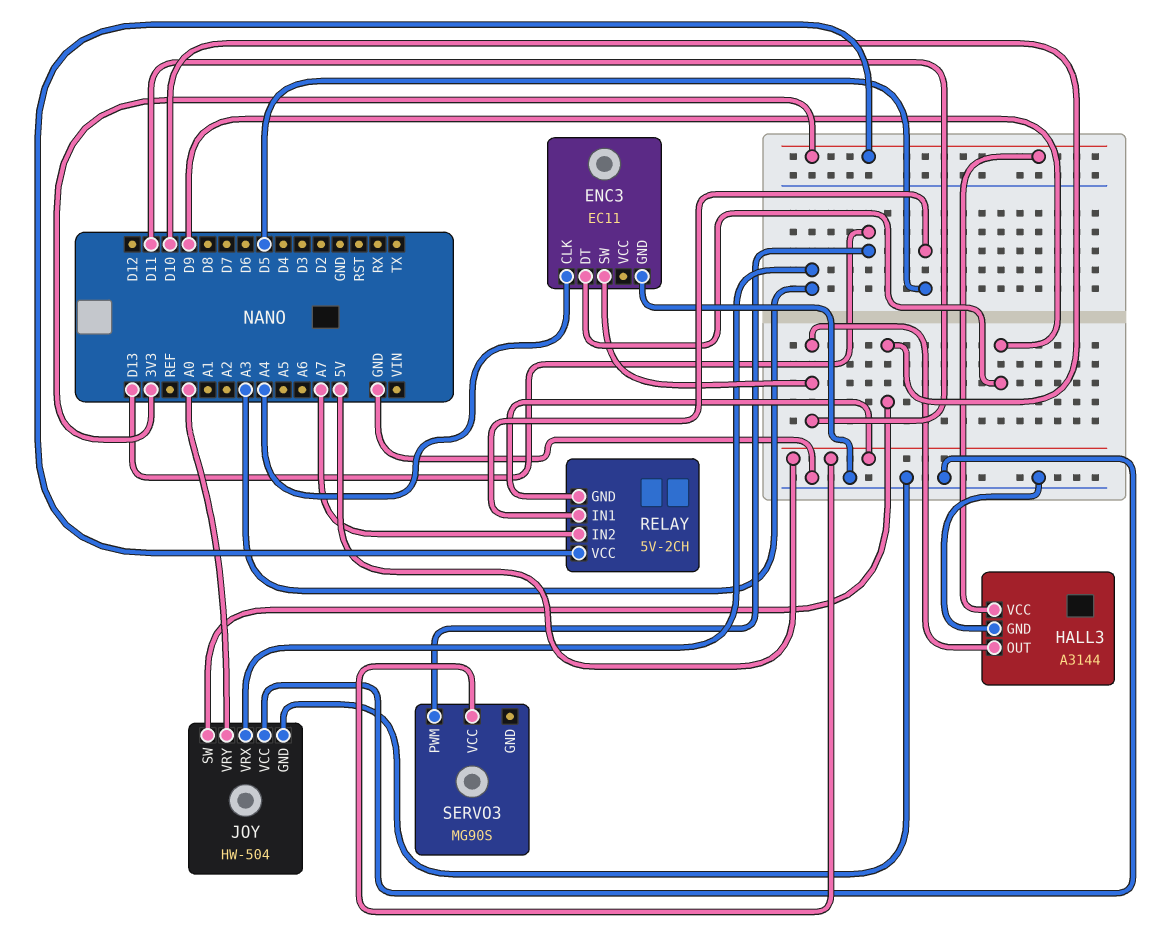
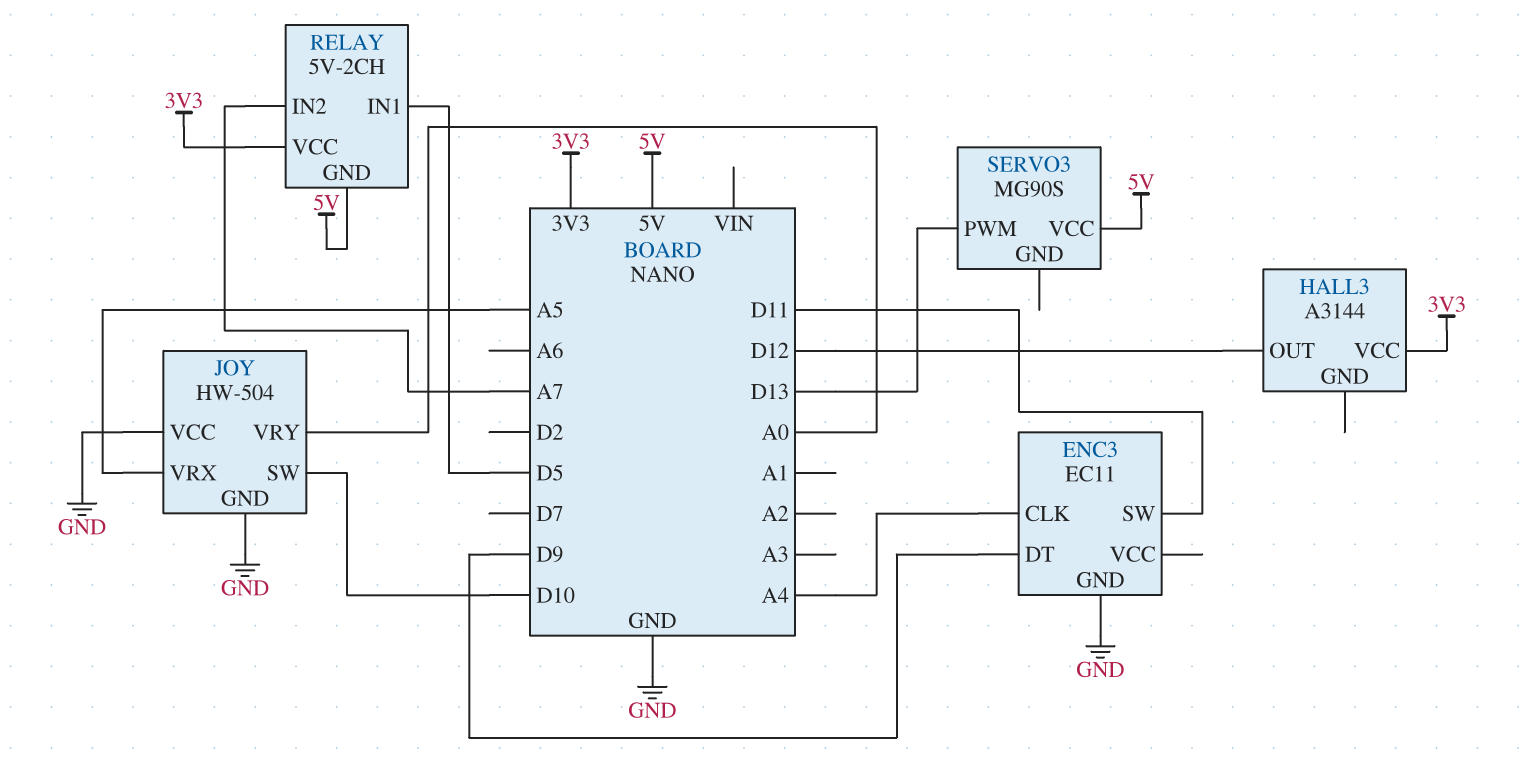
HALL3 pin GND: GND -> none
HALL3 pin OUT: D11 -> D12
JOY pin VRX: A3 -> A5

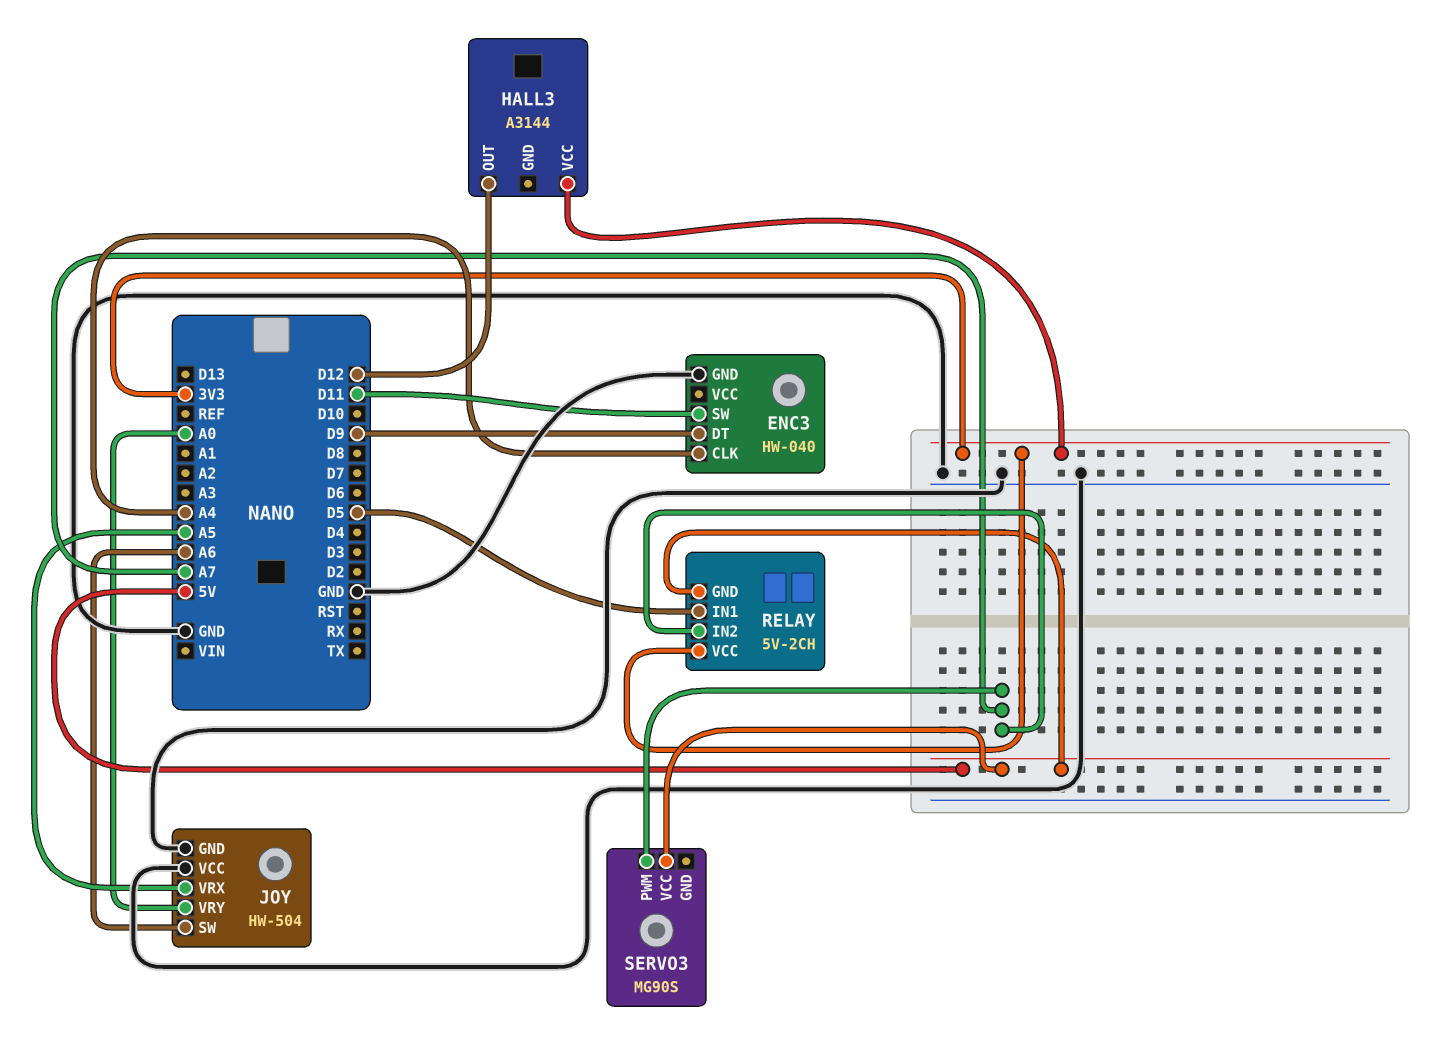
ENC3: EC11 -> HW-040
JOY pin SW: D10 -> A6
SERVO3 pin PWM: D13 -> A7

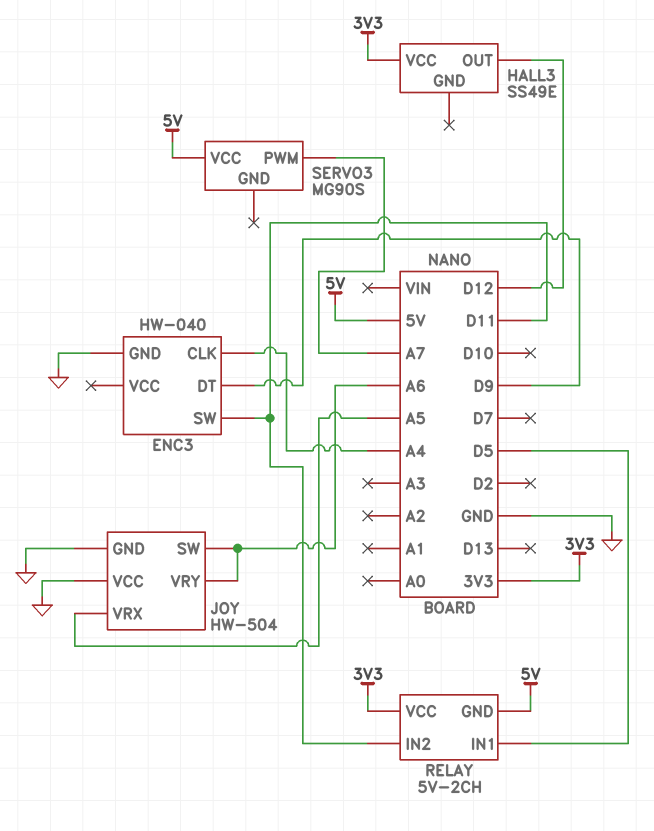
HALL3: A3144 -> SS49E
JOY pin VRY: A0 -> A6
RELAY pin IN2: A7 -> D11

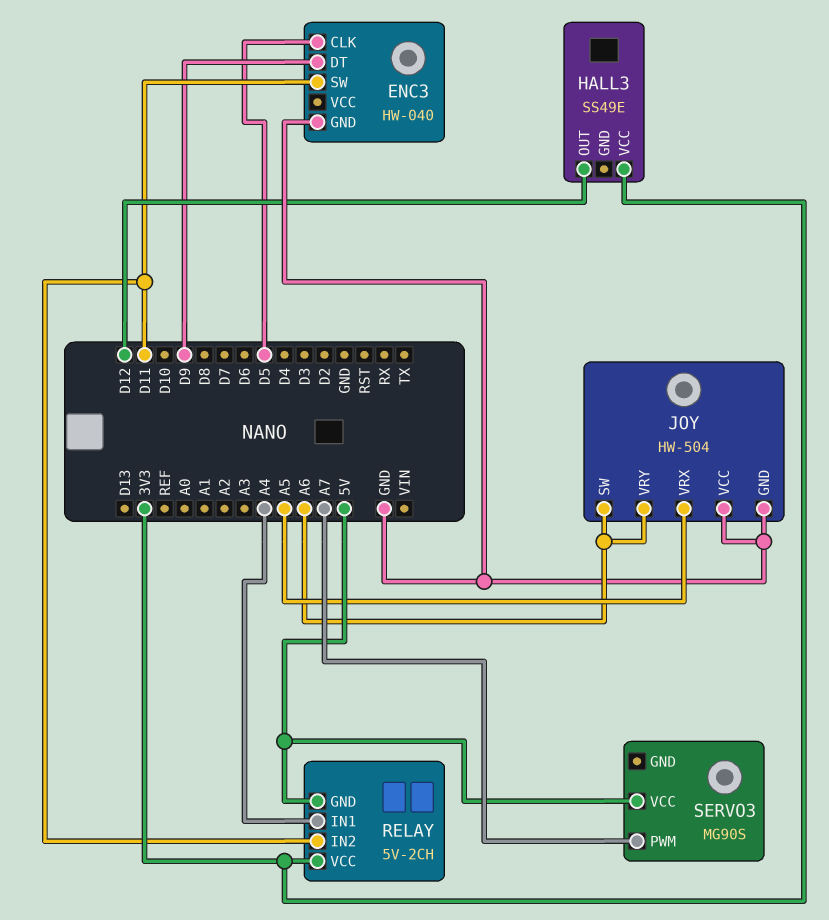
ENC3 pin CLK: A4 -> D5
RELAY pin IN1: D5 -> A4

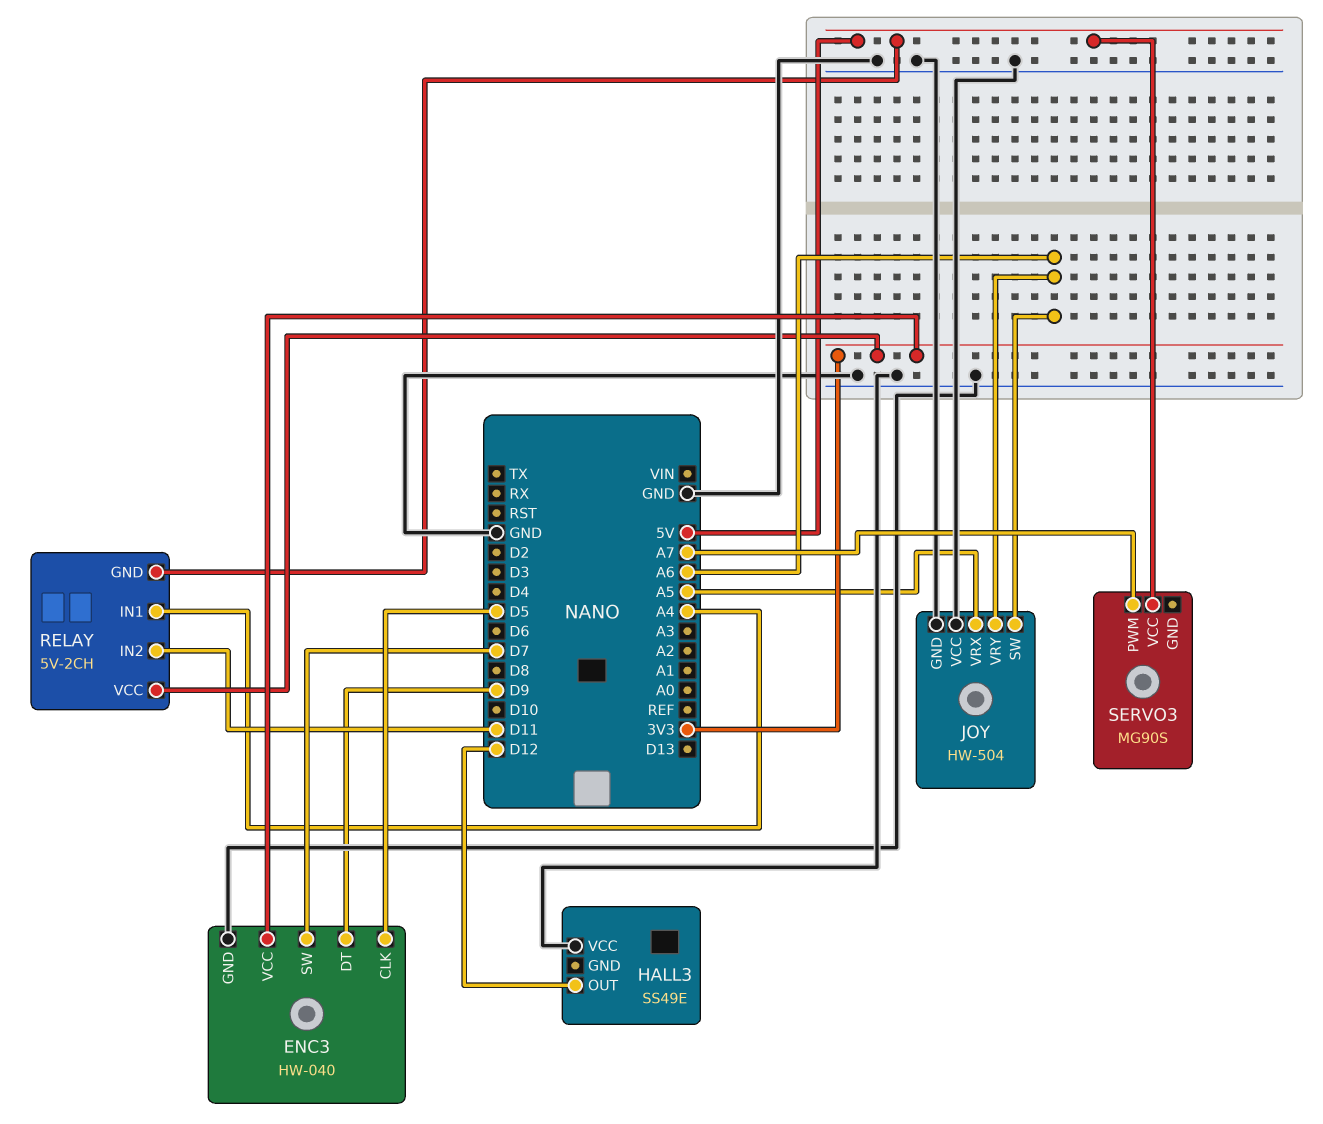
ENC3 pin SW: D11 -> D7
ENC3 pin VCC: none -> 3V3
HALL3 pin VCC: 3V3 -> GND

